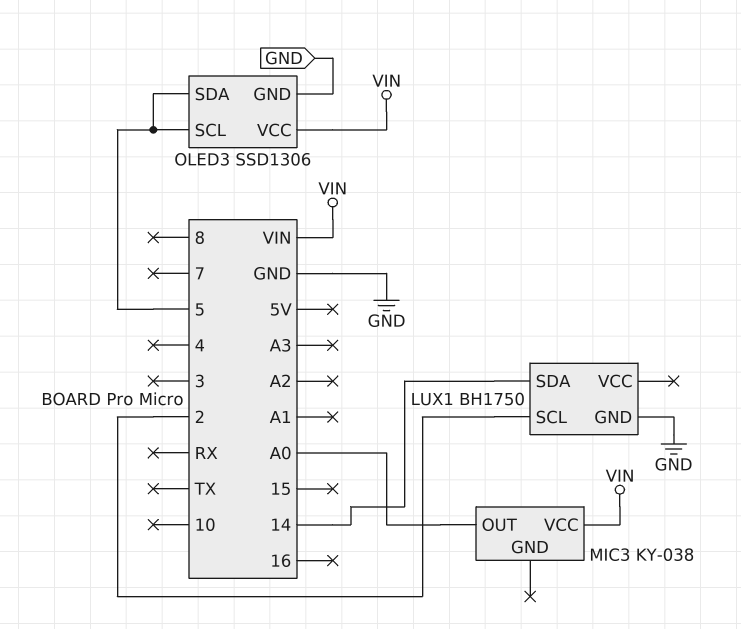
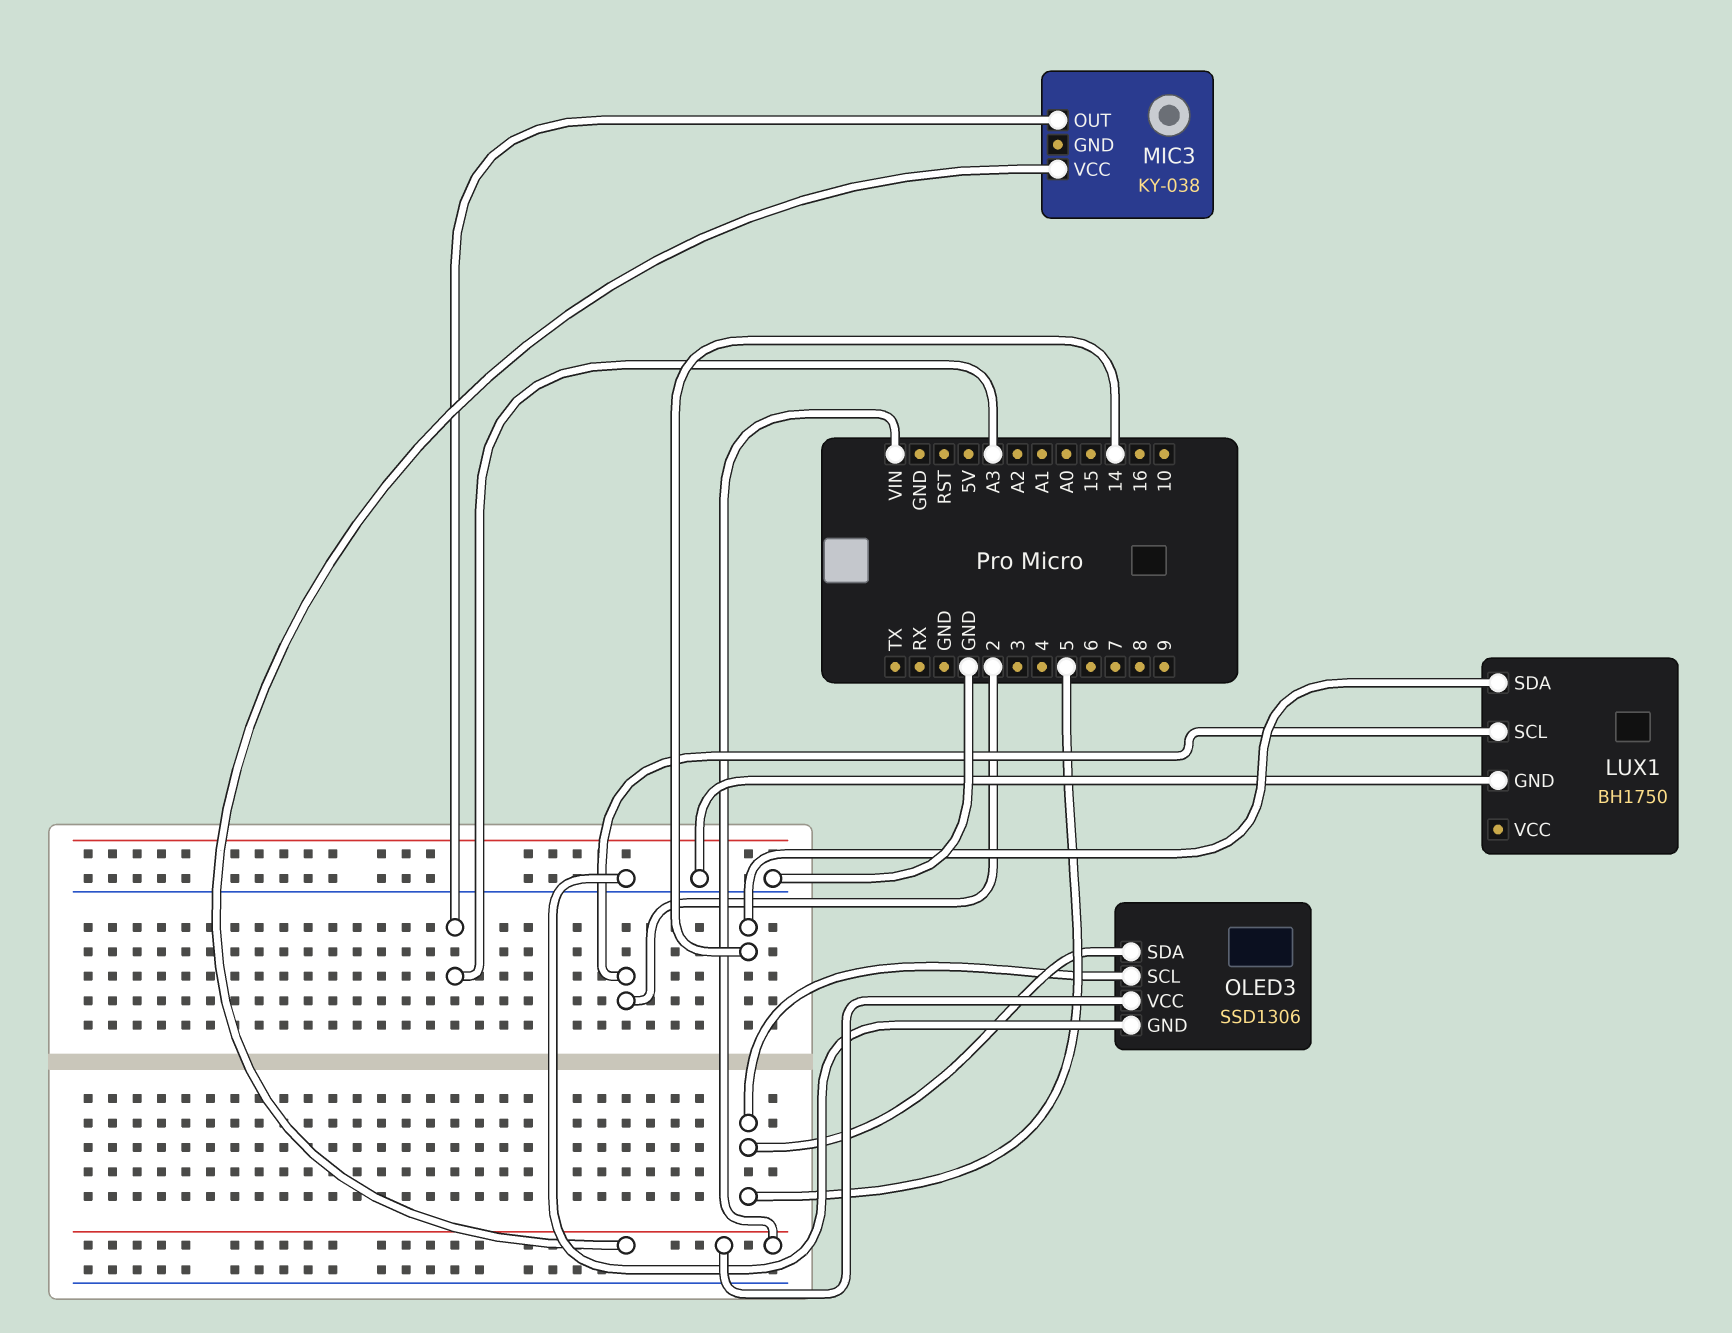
MIC3 pin OUT: A0 -> A3

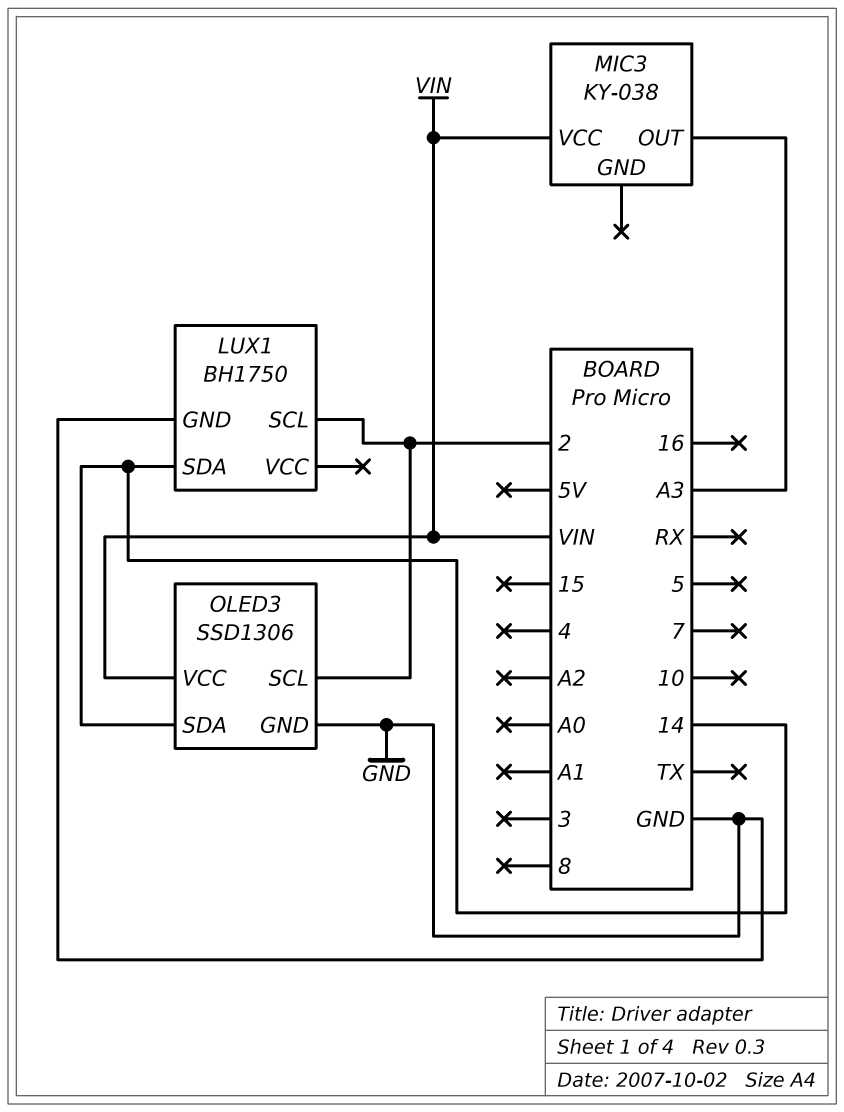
OLED3 pin SCL: 5 -> 2
OLED3 pin SDA: 5 -> 14

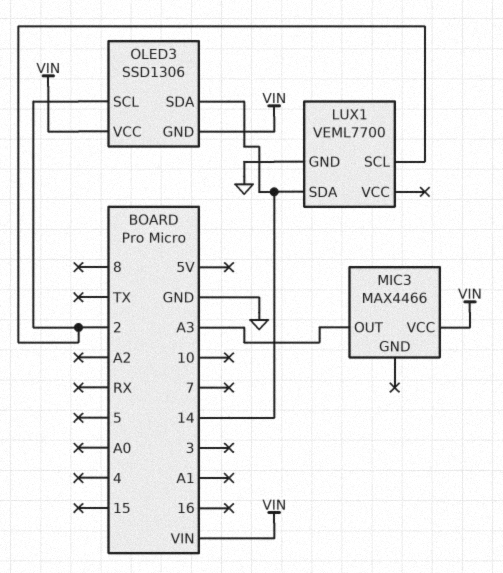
LUX1: BH1750 -> VEML7700
MIC3: KY-038 -> MAX4466
OLED3 pin GND: GND -> VIN

